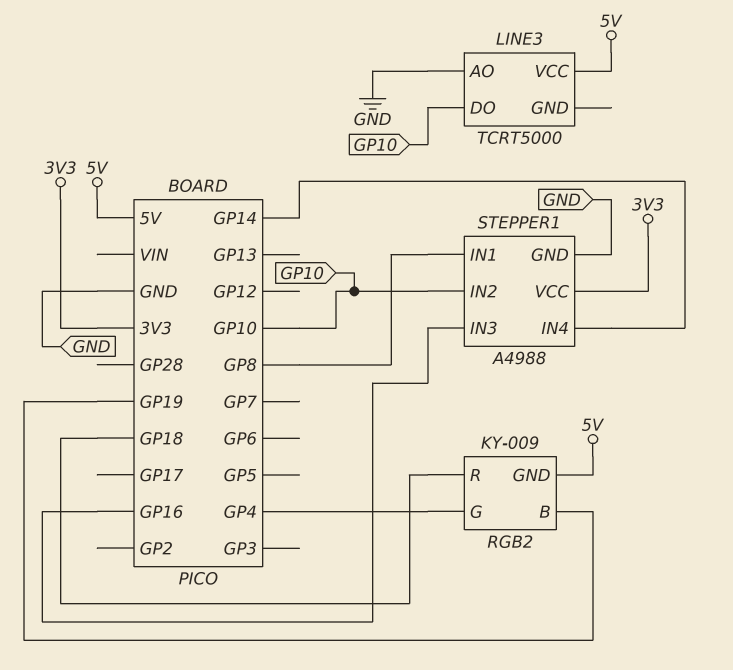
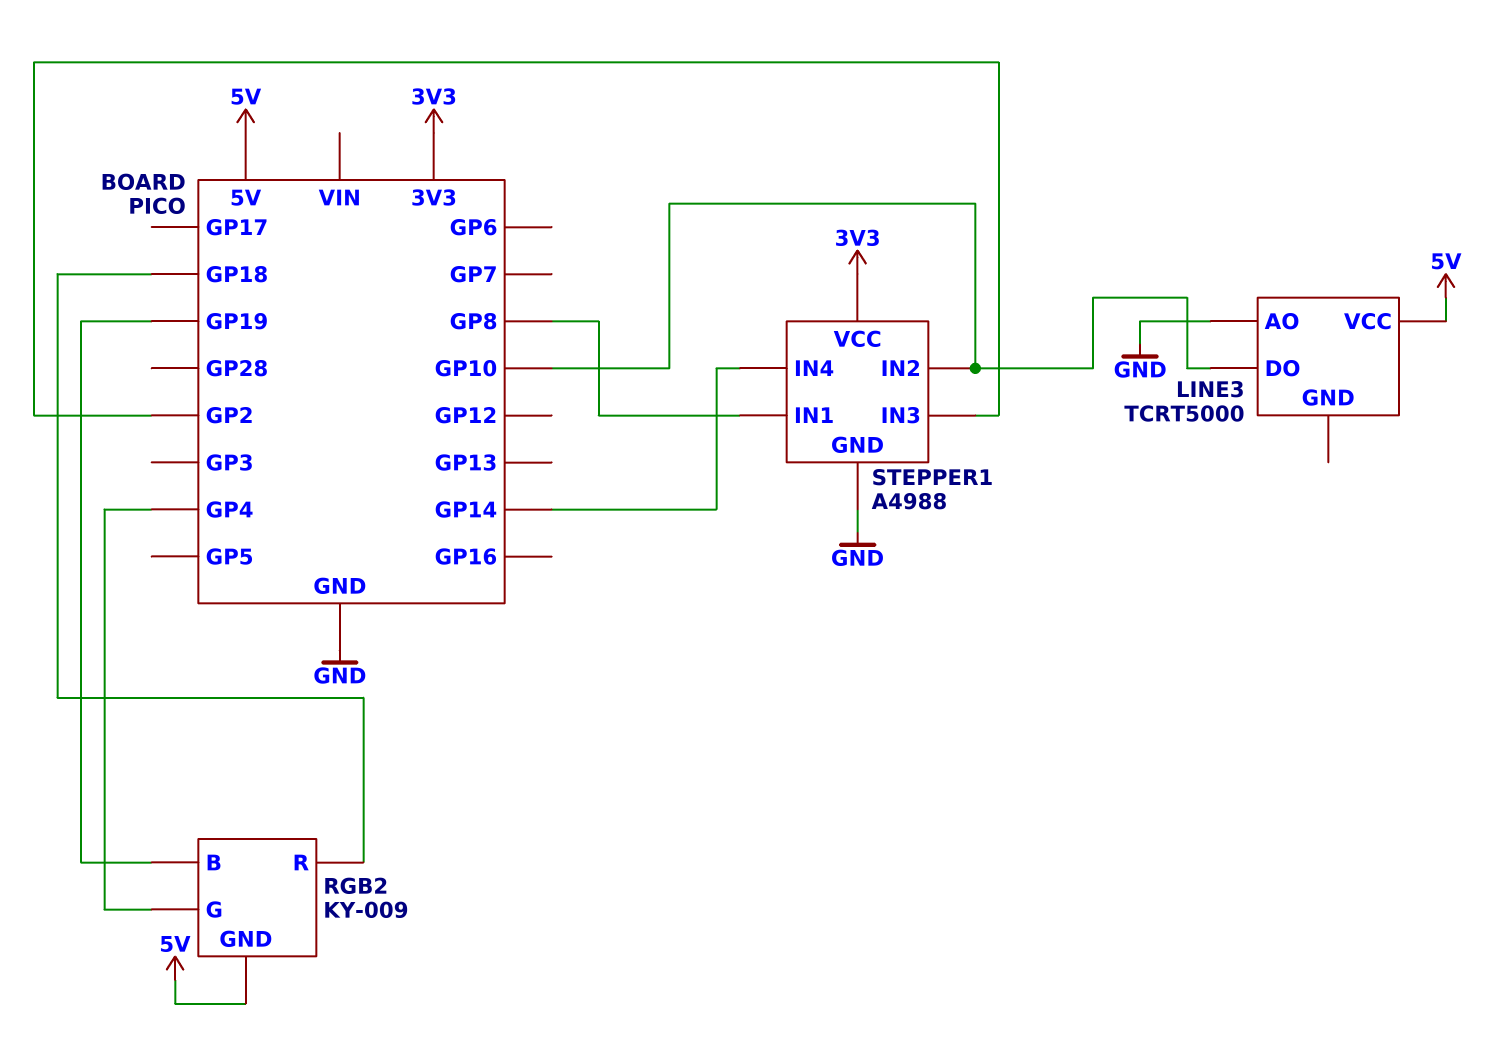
STEPPER1 pin IN3: GP16 -> GP2

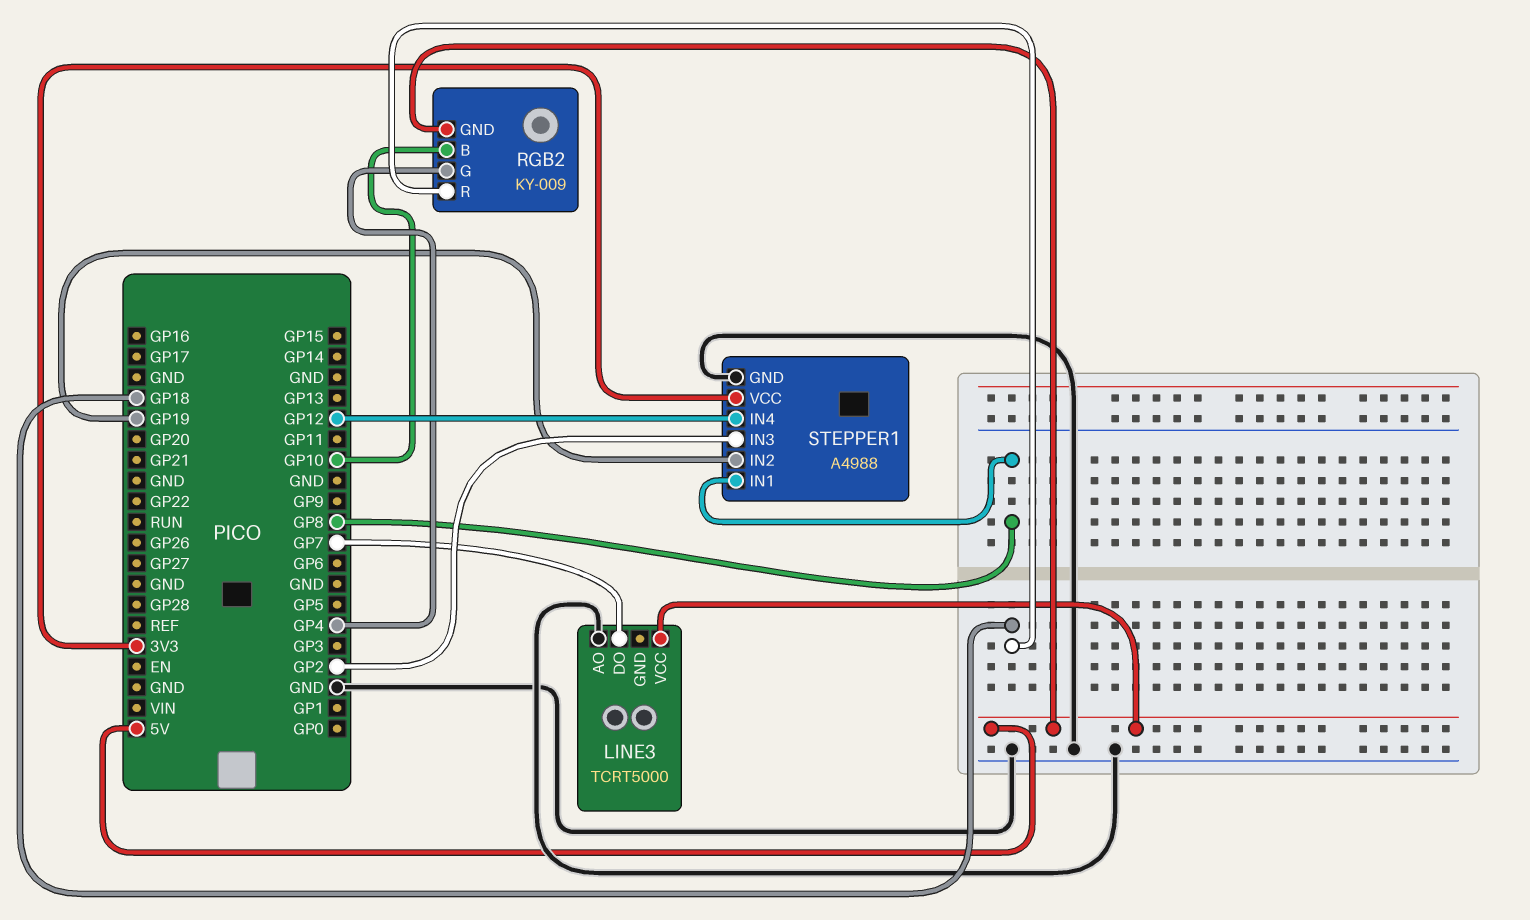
LINE3 pin DO: GP10 -> GP7
RGB2 pin B: GP19 -> GP10
STEPPER1 pin IN2: GP10 -> GP19
STEPPER1 pin IN4: GP14 -> GP12

